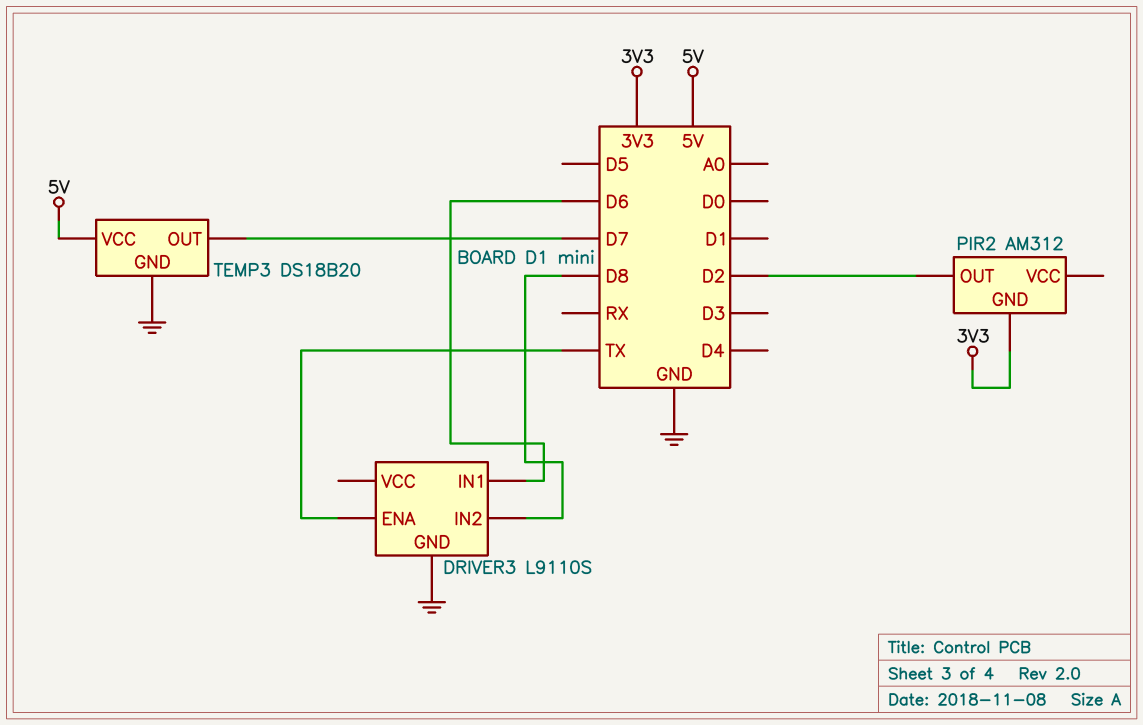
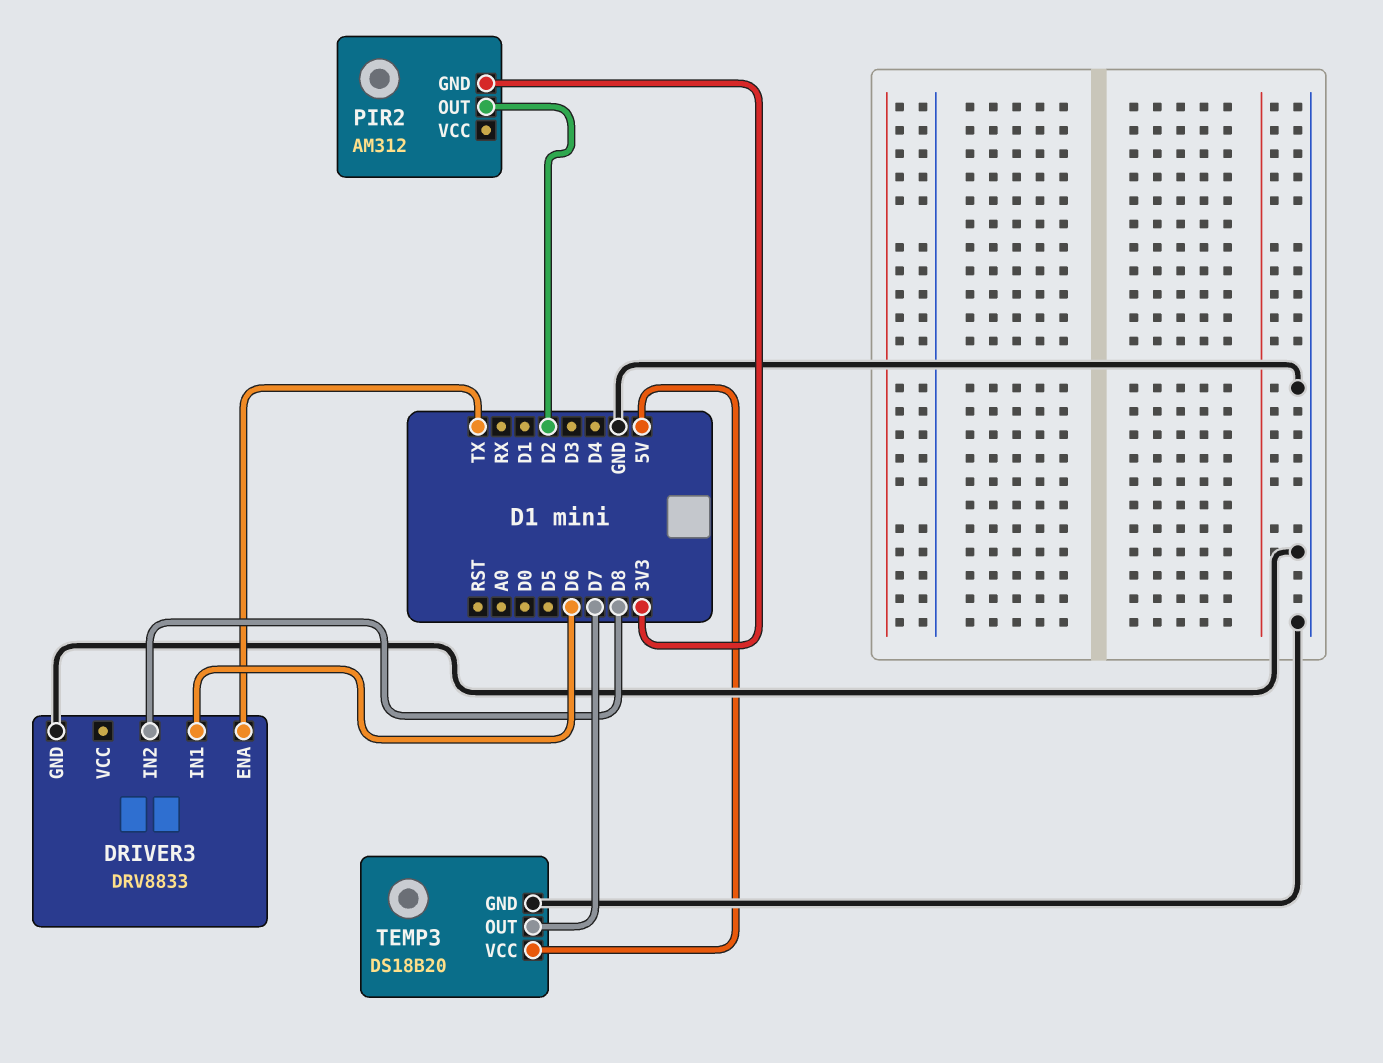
DRIVER3: L9110S -> DRV8833

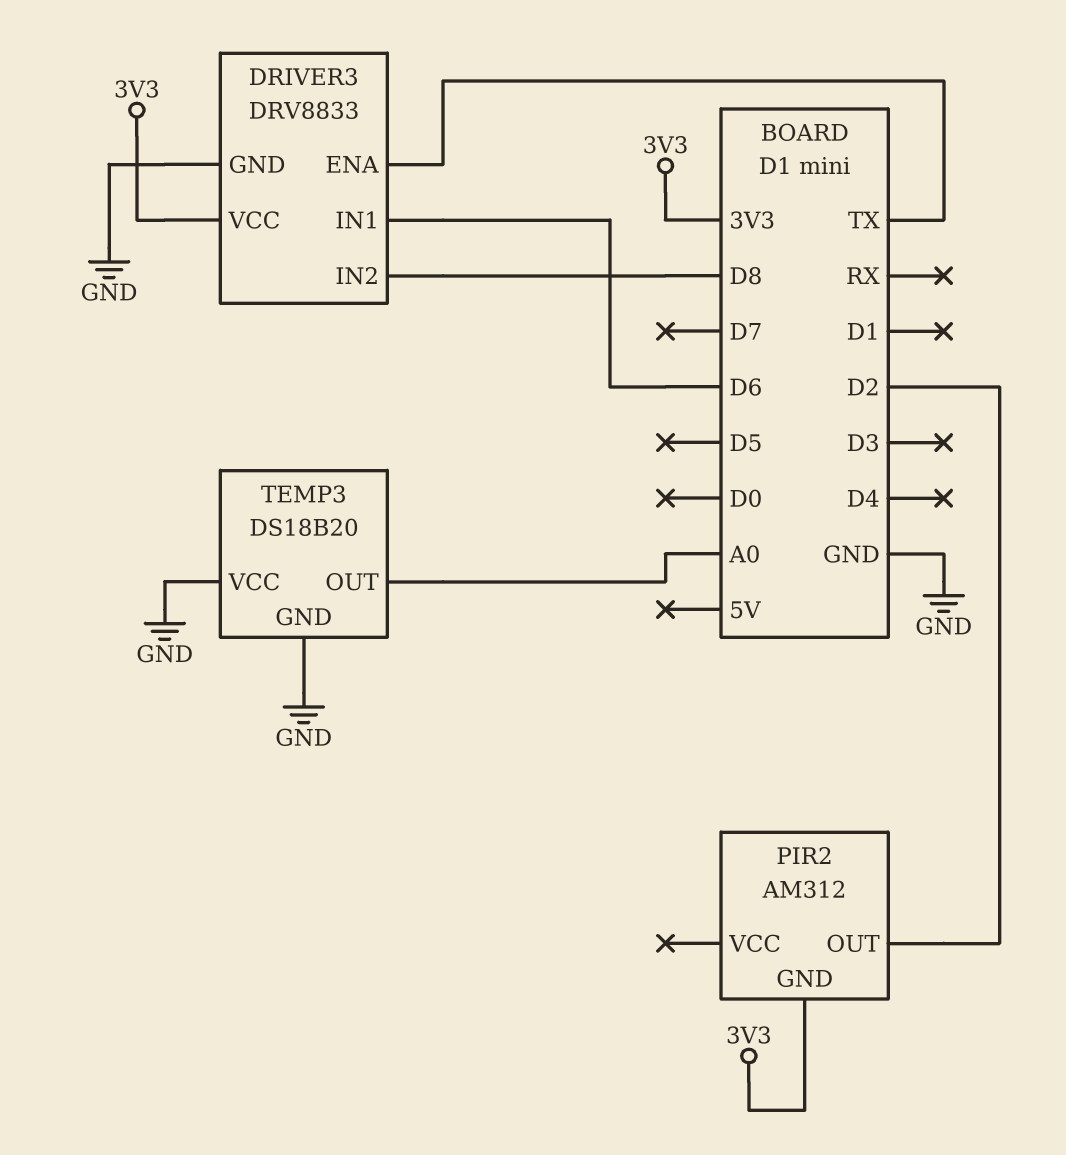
DRIVER3 pin VCC: none -> 3V3
TEMP3 pin OUT: D7 -> A0
TEMP3 pin VCC: 5V -> GND

